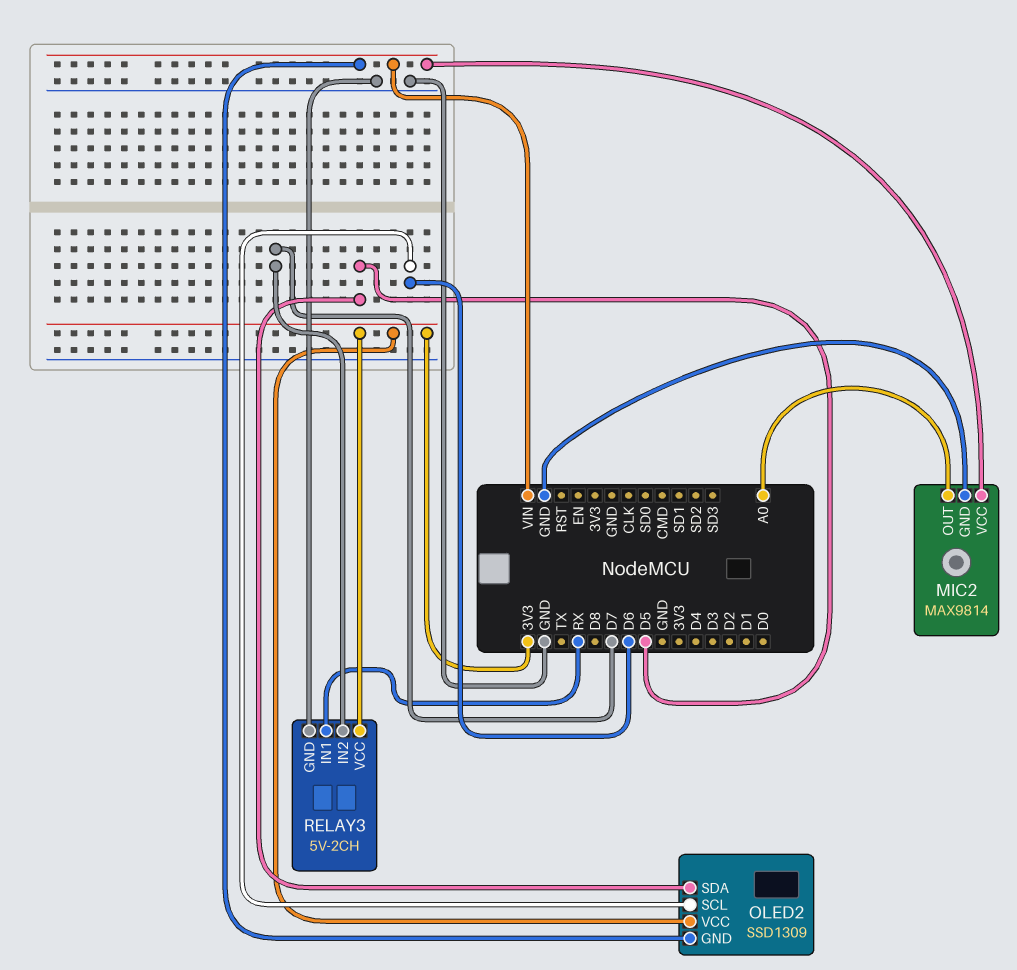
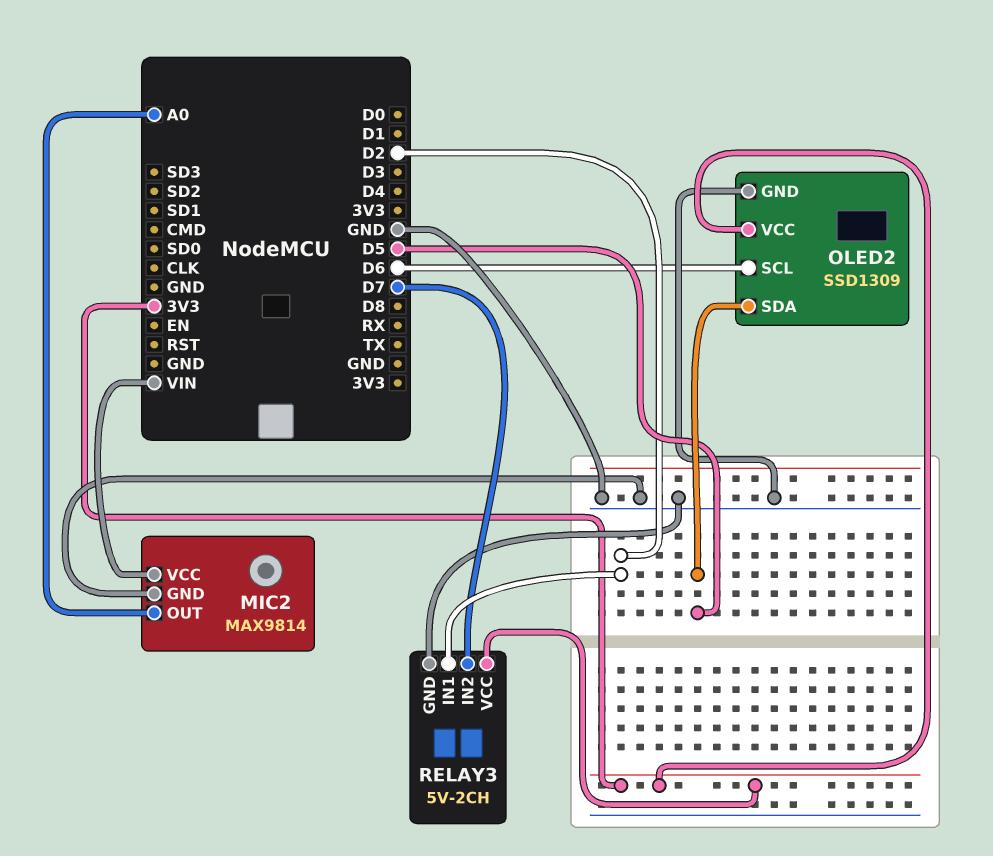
OLED2 pin GND: VIN -> GND
RELAY3 pin IN1: RX -> D2

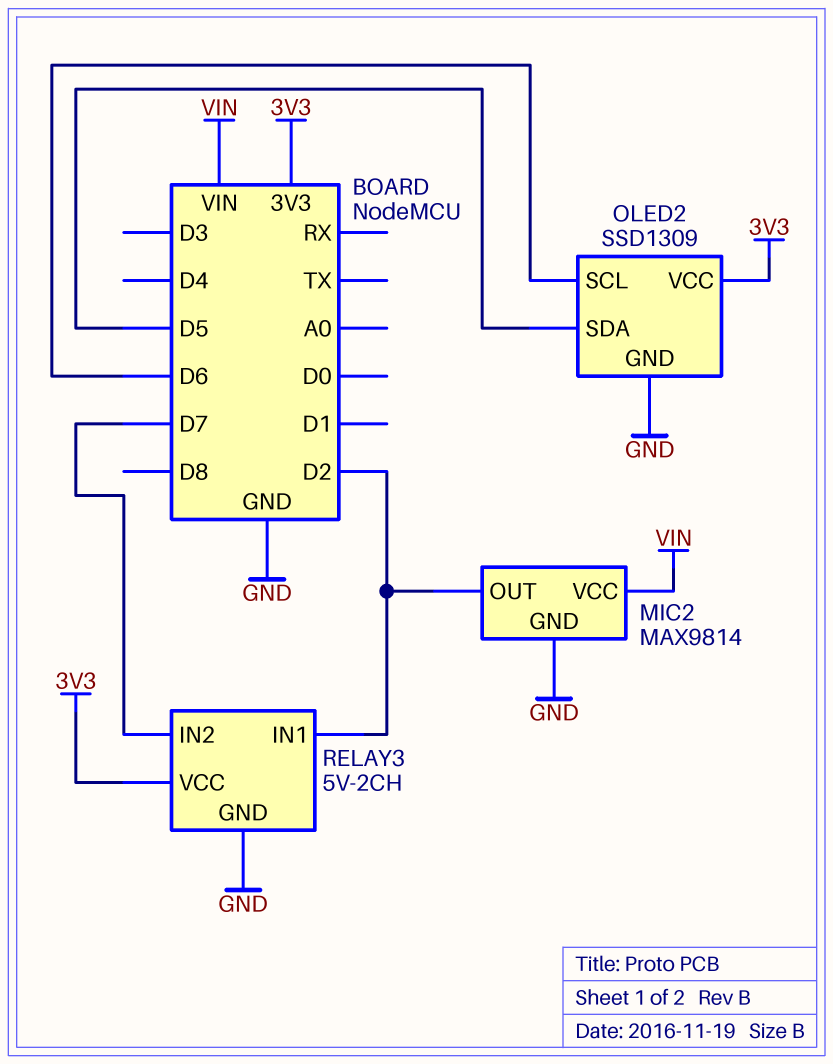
MIC2 pin OUT: A0 -> D2

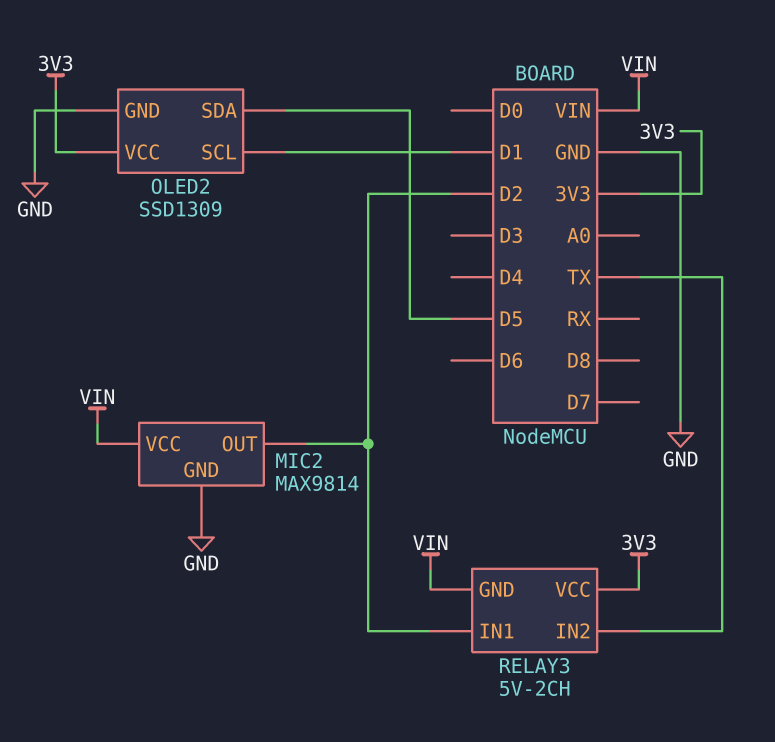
OLED2 pin SCL: D6 -> D1
RELAY3 pin GND: GND -> VIN
RELAY3 pin IN2: D7 -> TX

